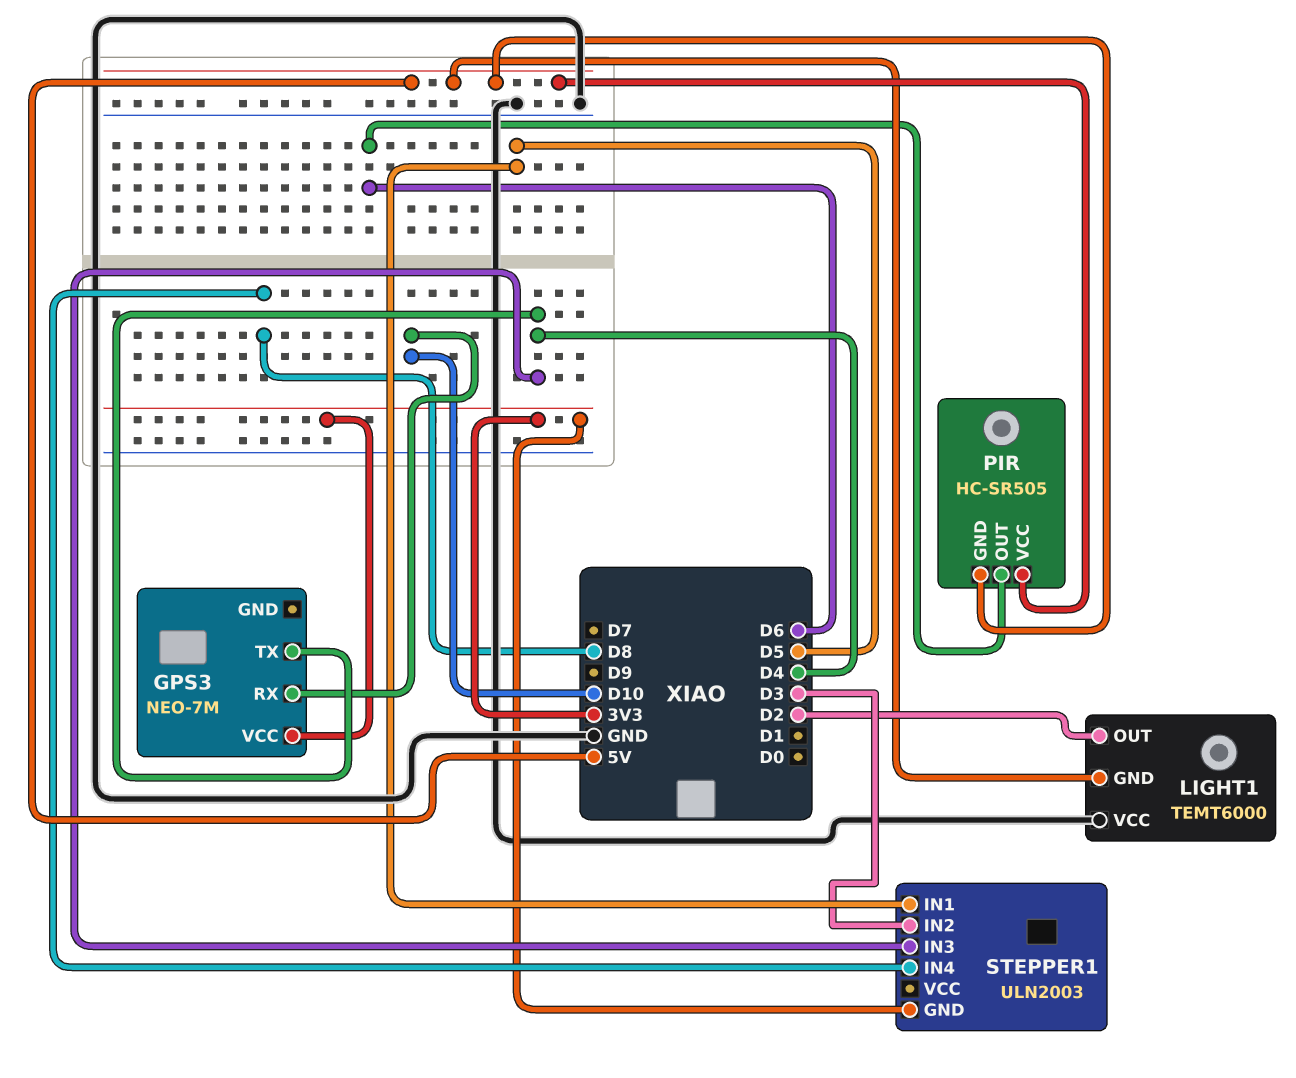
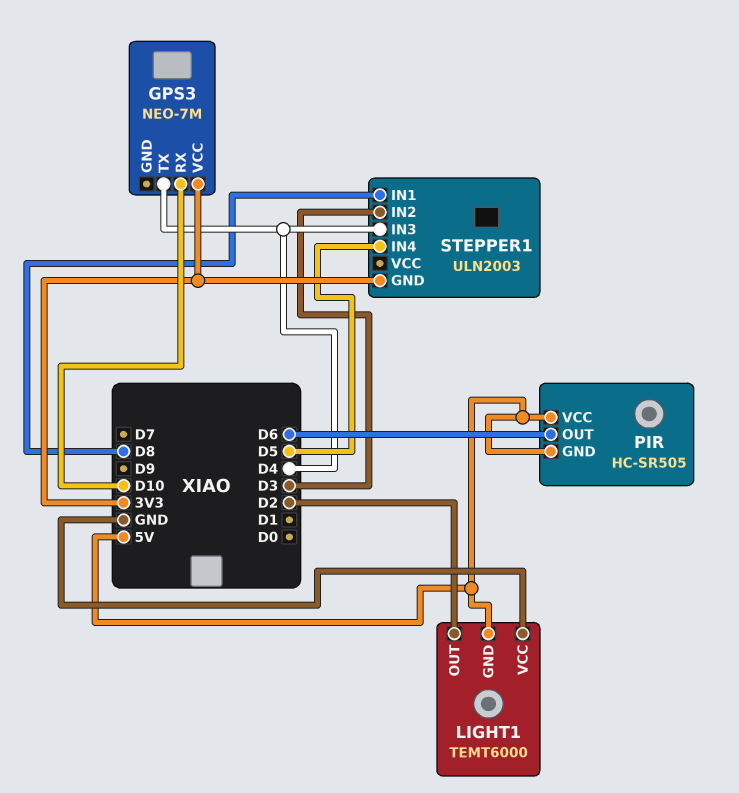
STEPPER1 pin IN1: D5 -> D8
STEPPER1 pin IN4: D8 -> D5

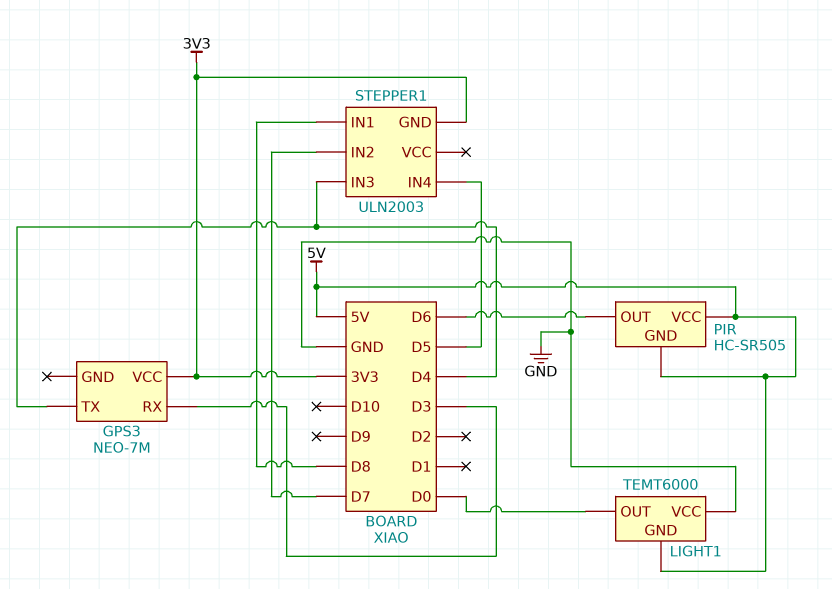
GPS3 pin RX: D10 -> D3
LIGHT1 pin OUT: D2 -> D0
STEPPER1 pin IN2: D3 -> D7

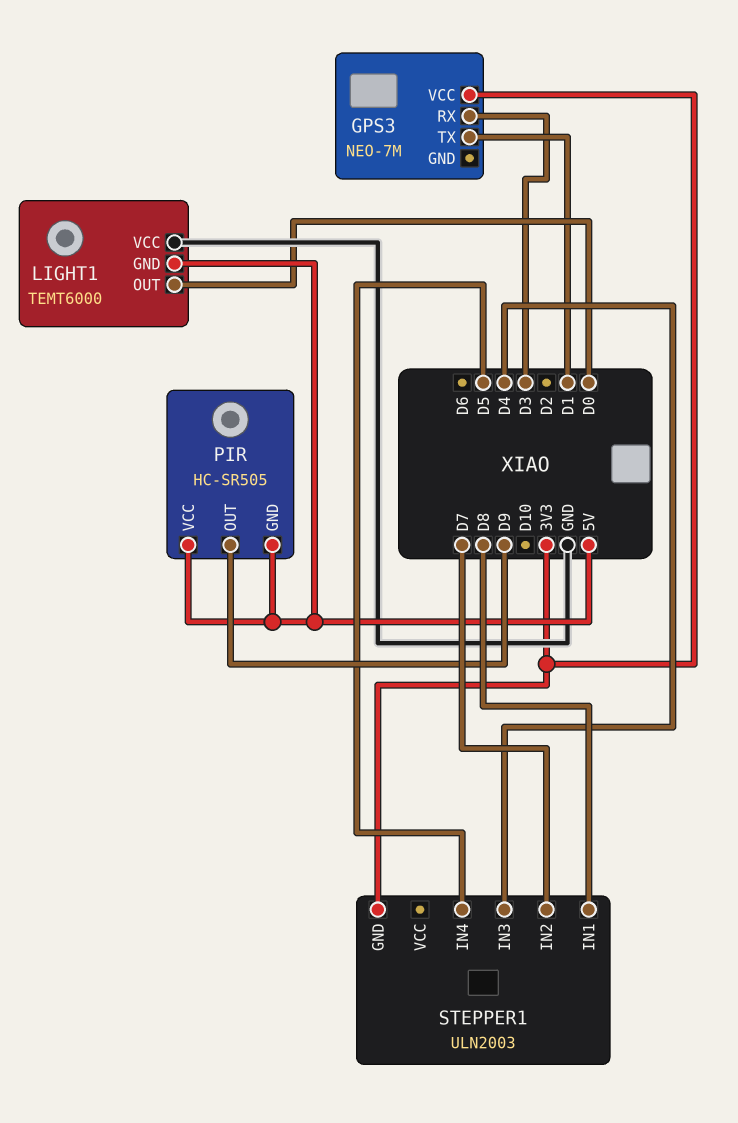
GPS3 pin TX: D4 -> D1
PIR pin OUT: D6 -> D9

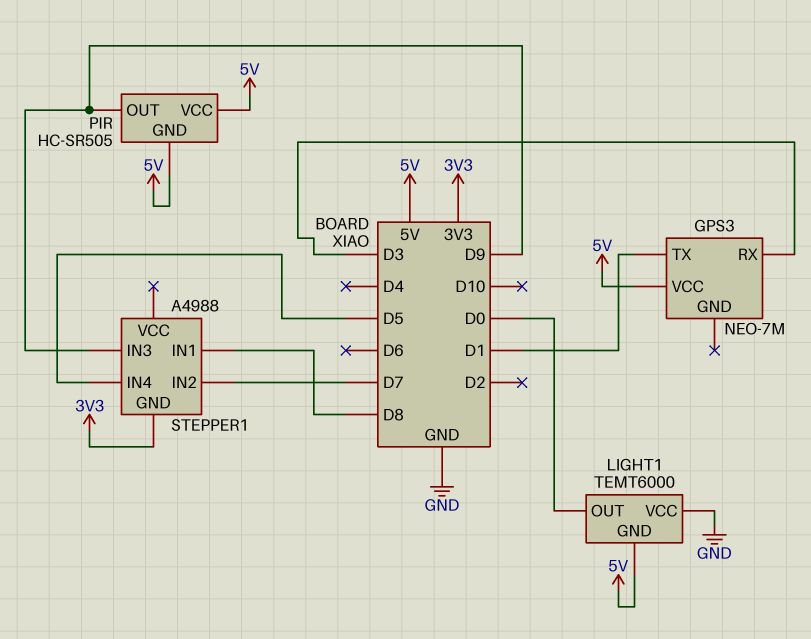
GPS3 pin VCC: 3V3 -> 5V
STEPPER1: ULN2003 -> A4988
STEPPER1 pin IN3: D4 -> D9

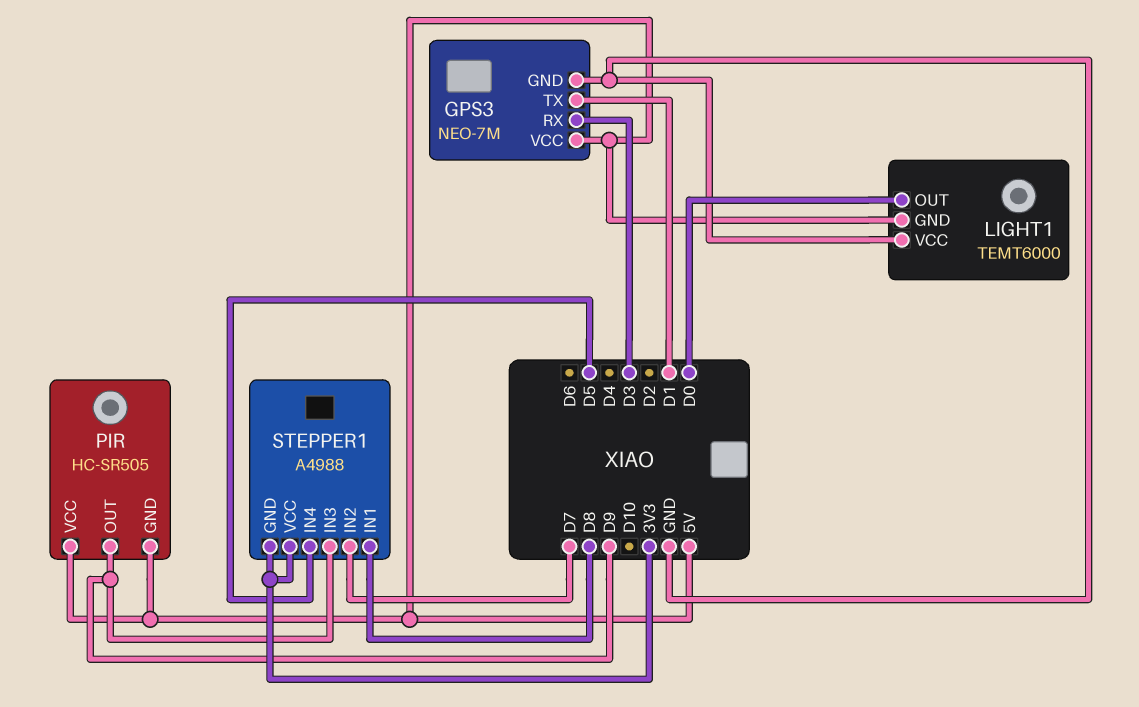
GPS3 pin GND: none -> GND
STEPPER1 pin VCC: none -> 3V3

